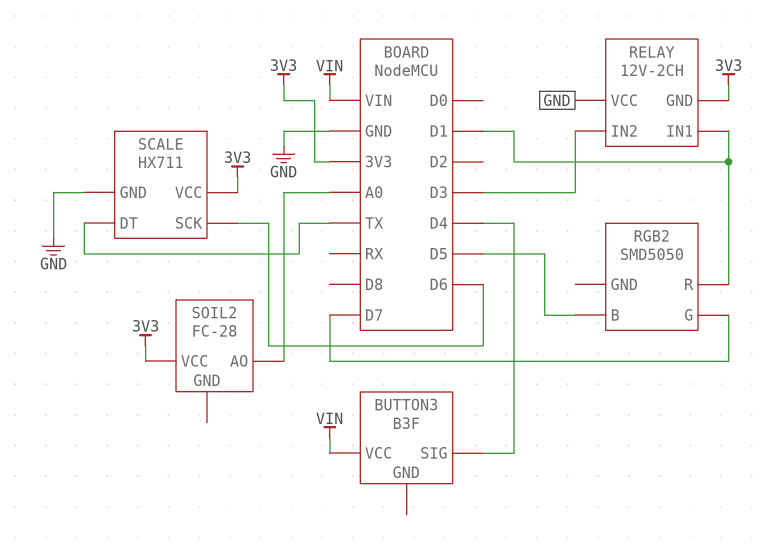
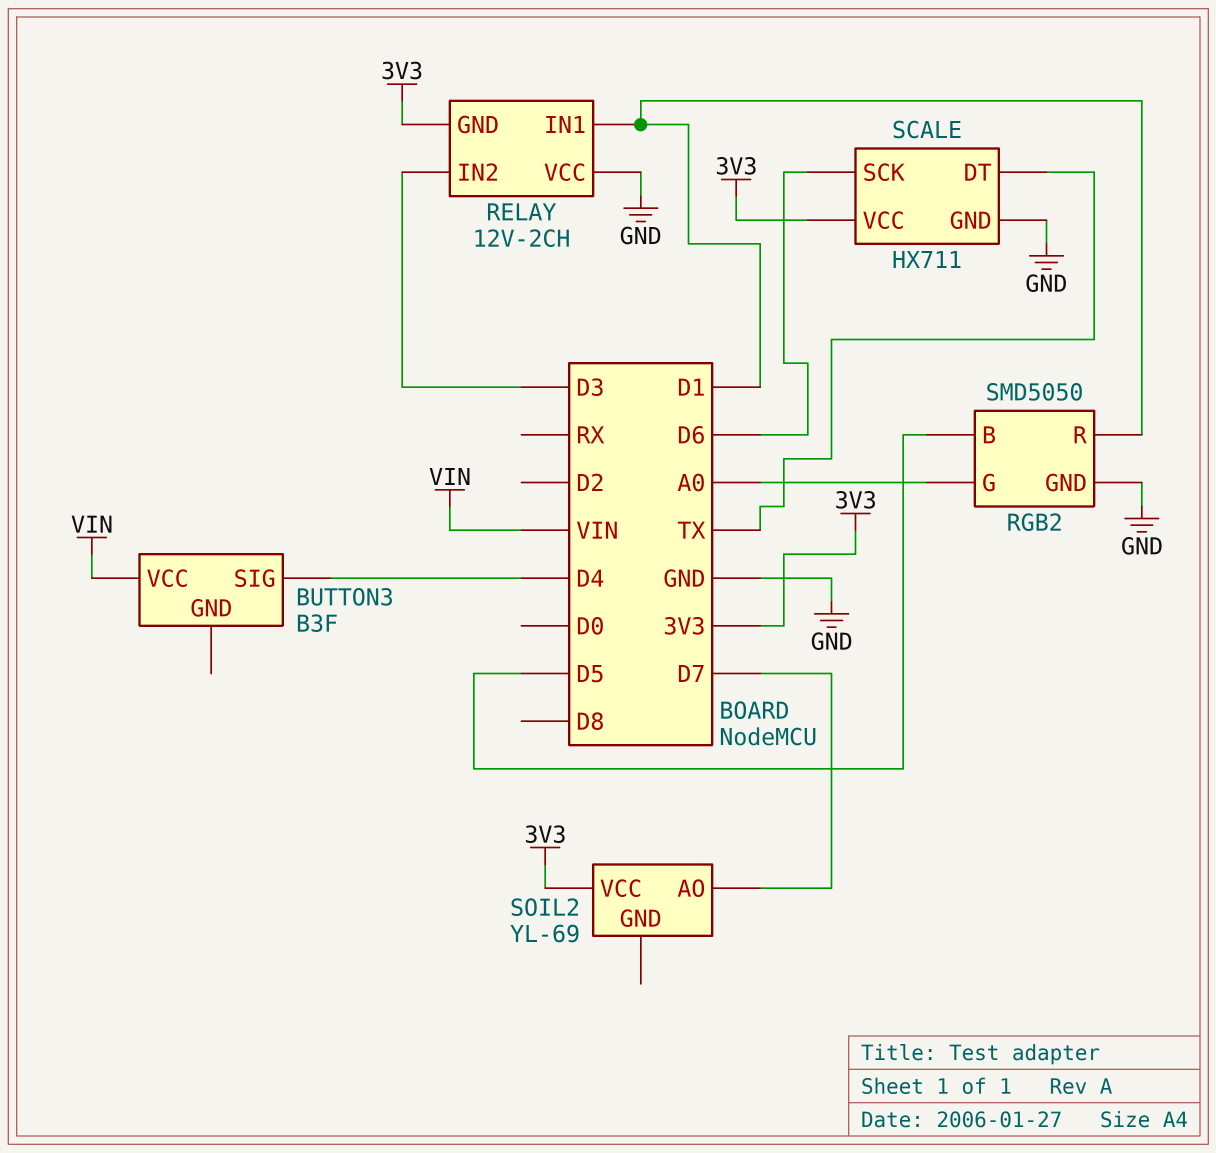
RGB2 pin G: D7 -> A0
RGB2 pin GND: none -> GND
SOIL2: FC-28 -> YL-69
SOIL2 pin AO: A0 -> D7

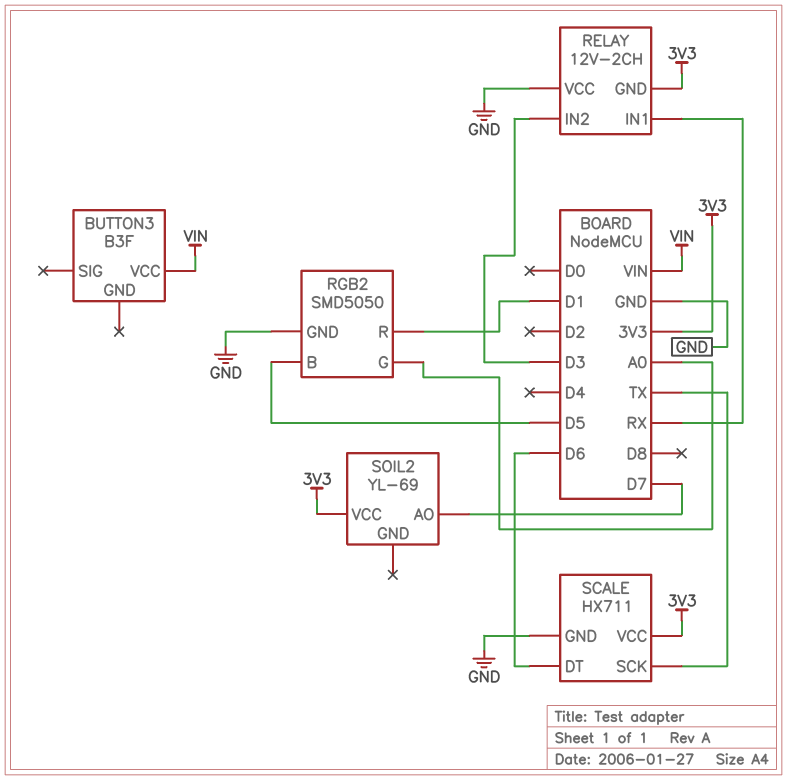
BUTTON3 pin SIG: D4 -> none
RELAY pin IN1: D1 -> RX
SCALE pin DT: TX -> D6
SCALE pin SCK: D6 -> TX

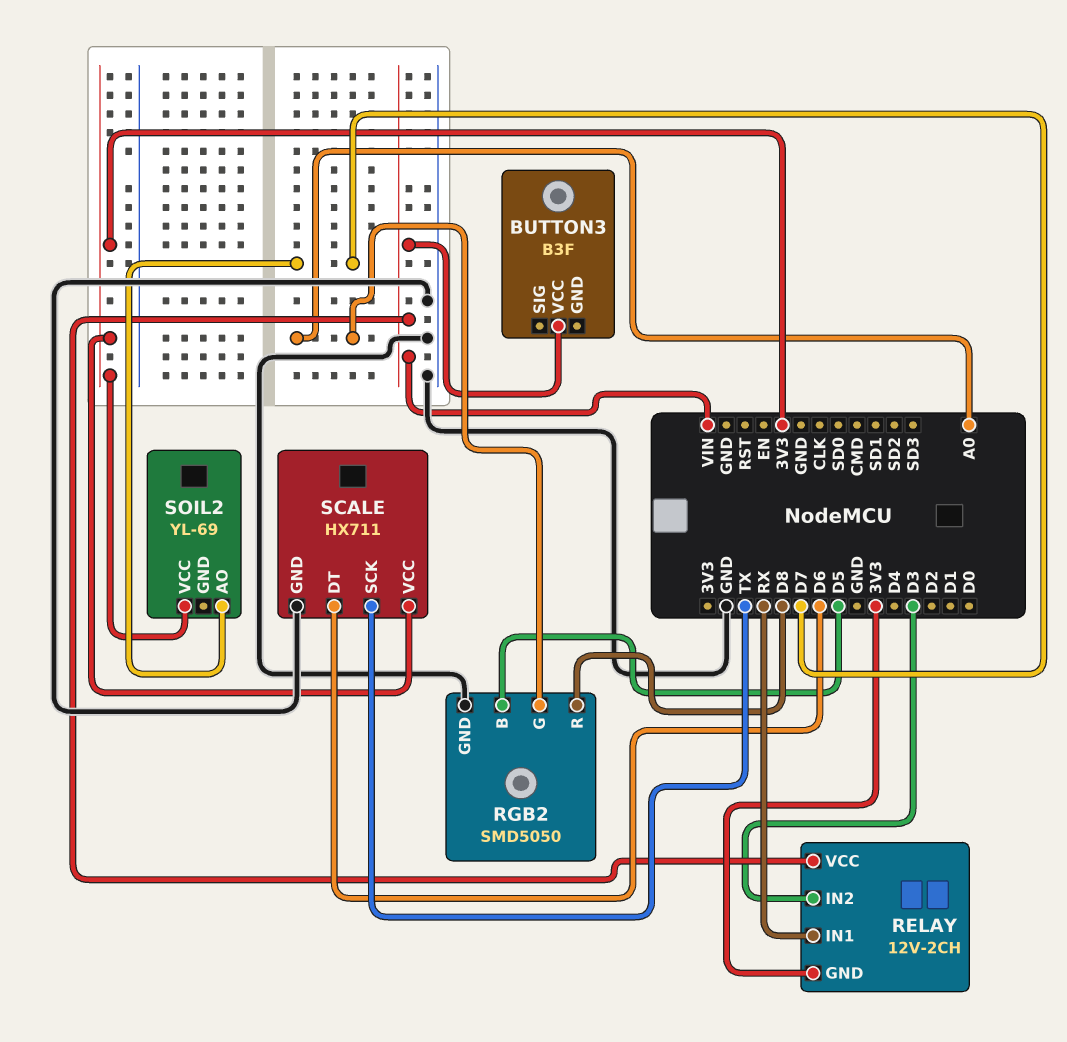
RELAY pin VCC: GND -> VIN
RGB2 pin R: D1 -> D8

